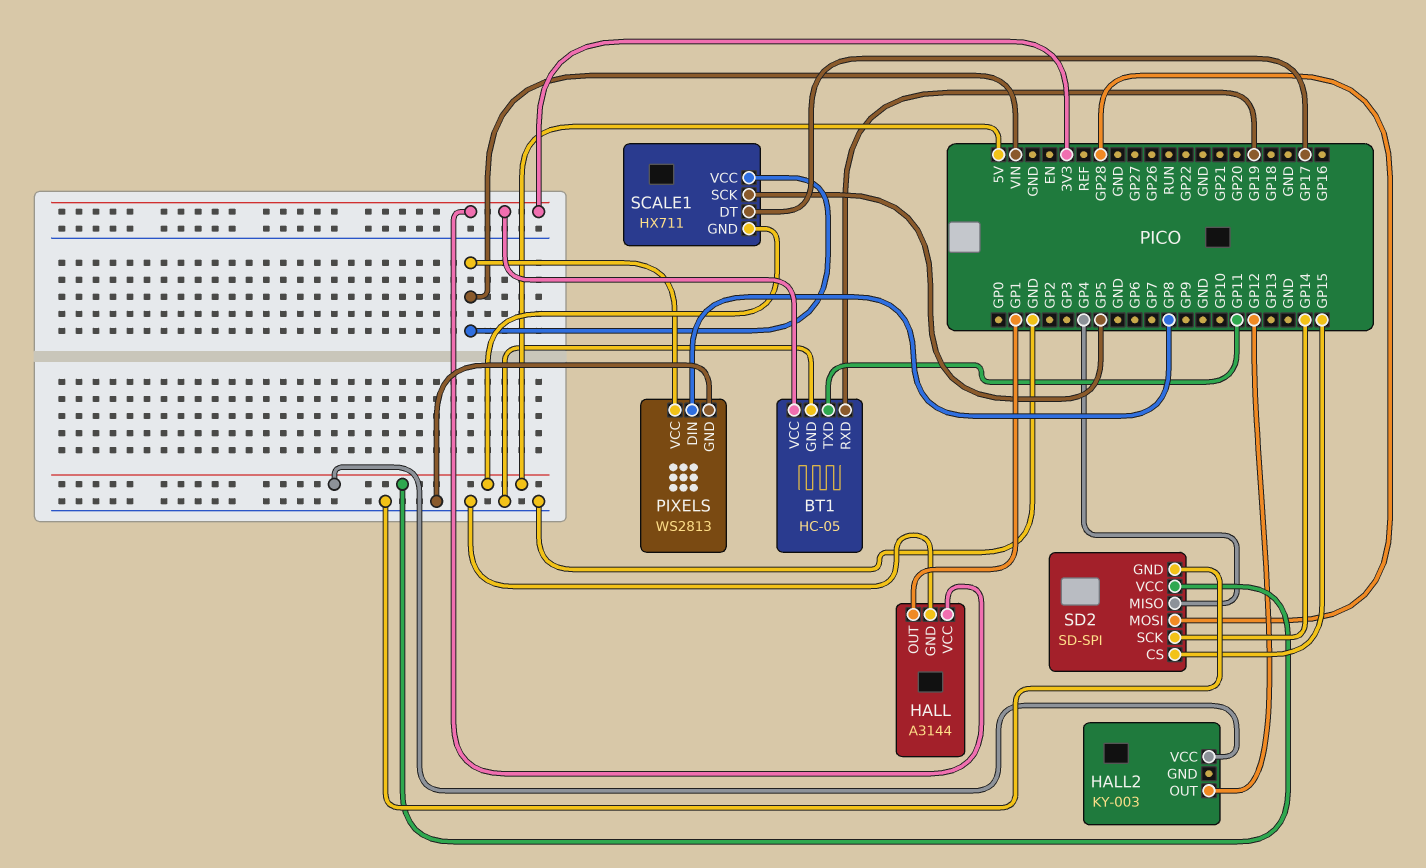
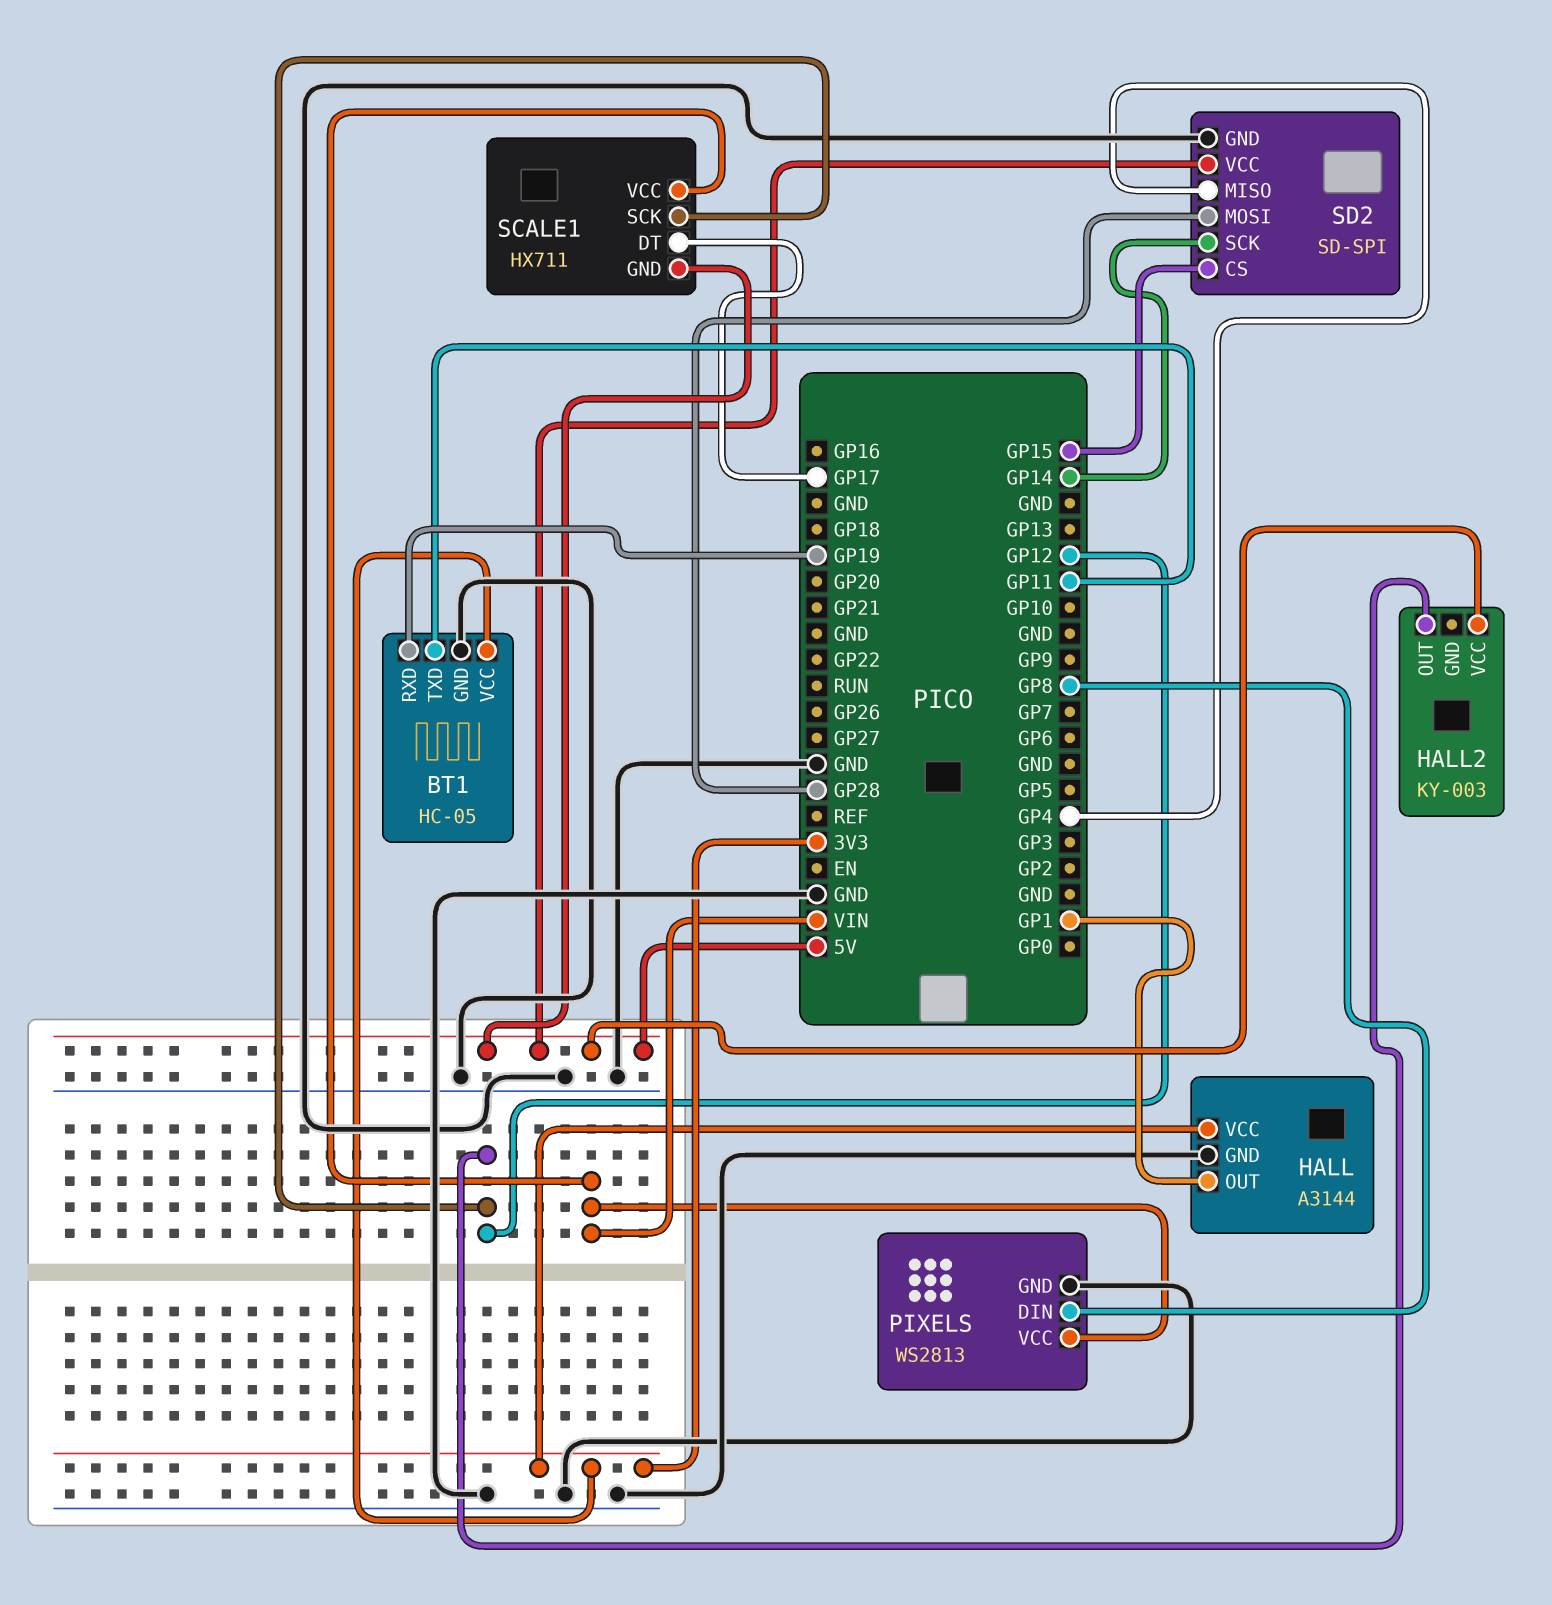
SCALE1 pin SCK: GP5 -> GP12

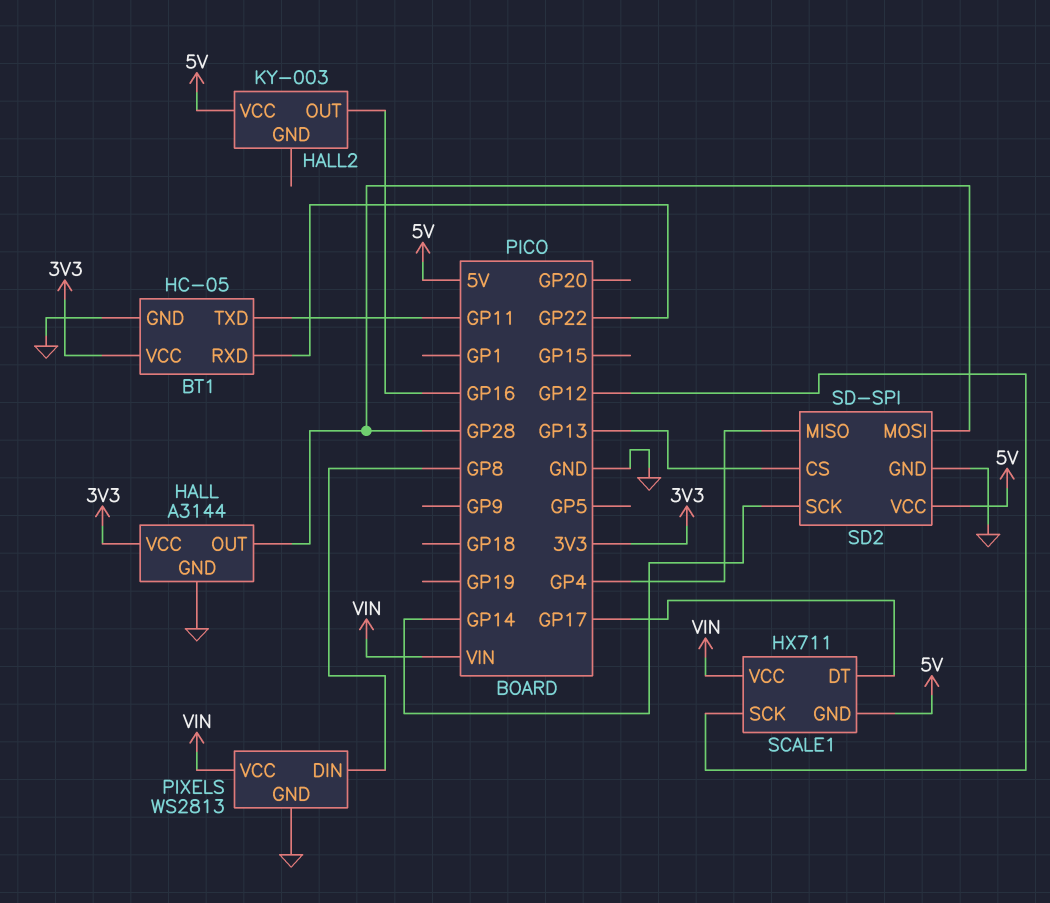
BT1 pin RXD: GP19 -> GP22
HALL pin OUT: GP1 -> GP28
HALL2 pin OUT: GP12 -> GP16
SD2 pin CS: GP15 -> GP13

